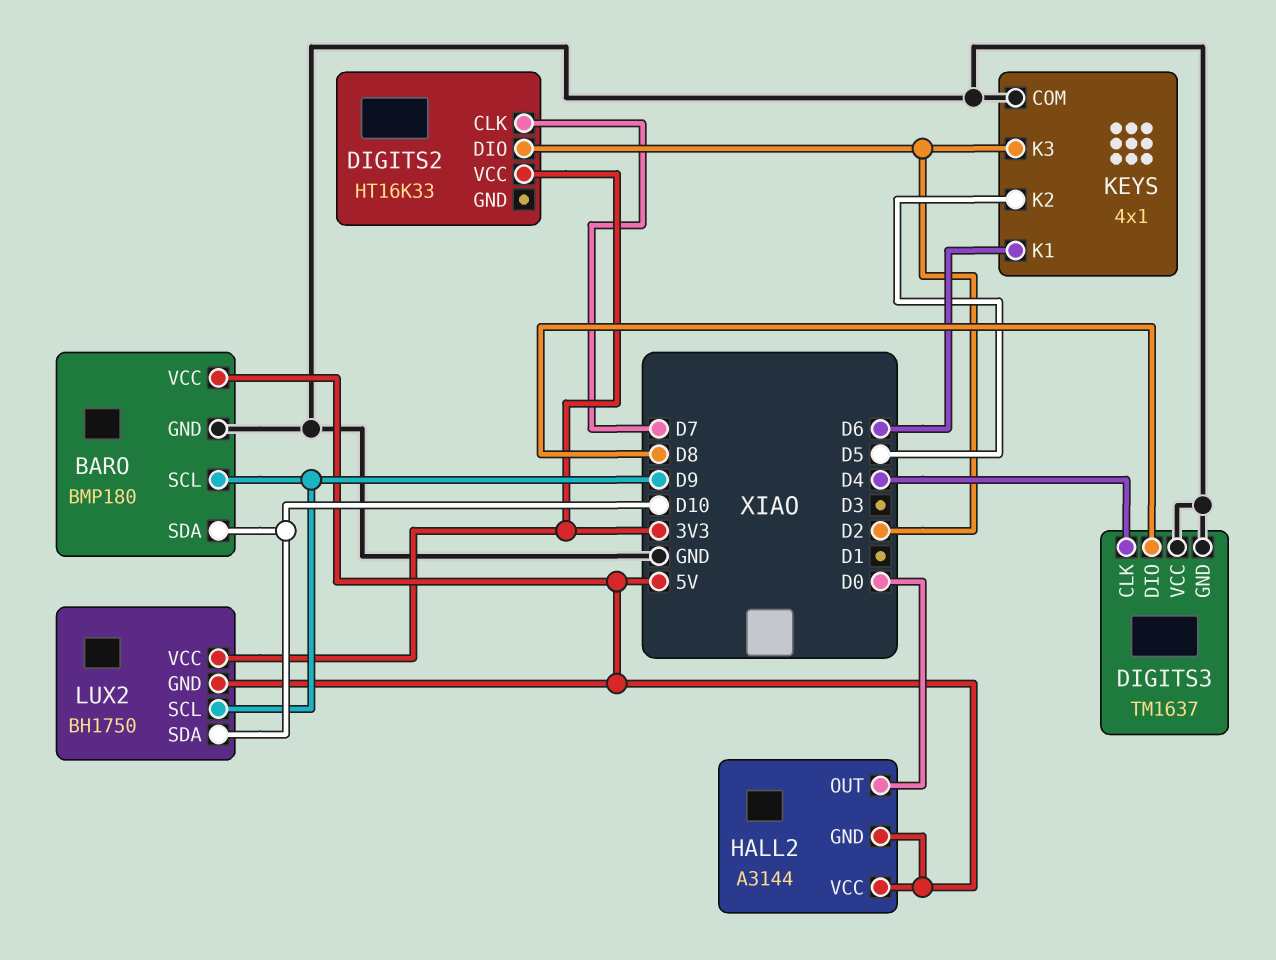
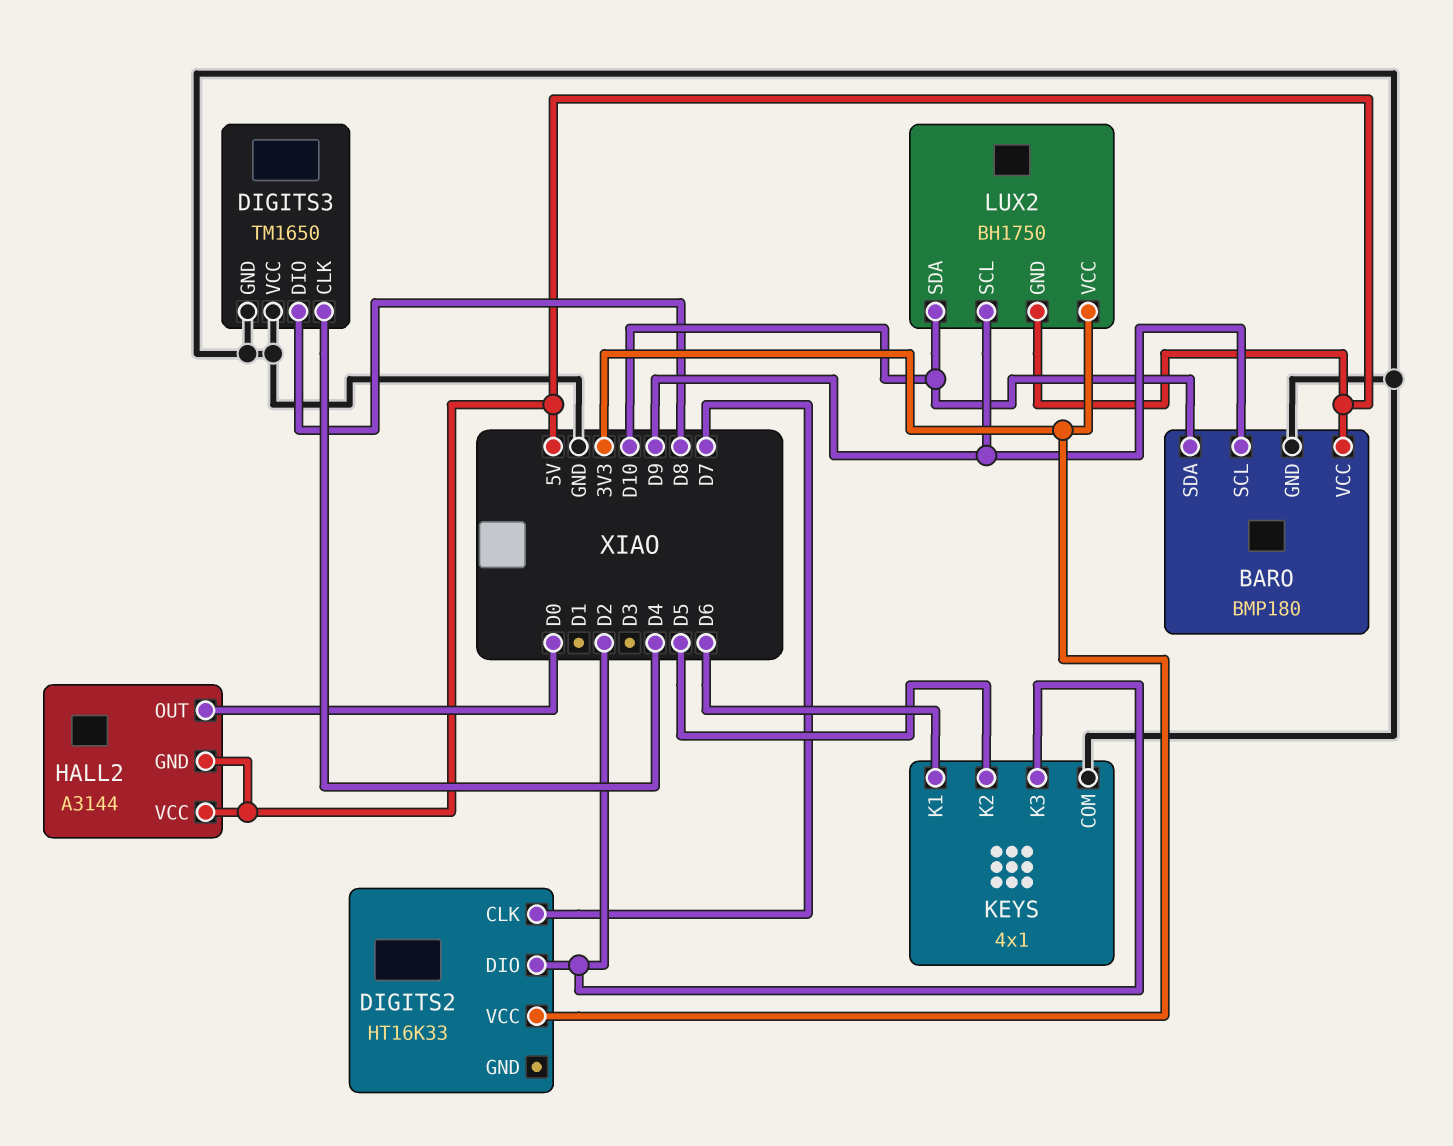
DIGITS3: TM1637 -> TM1650

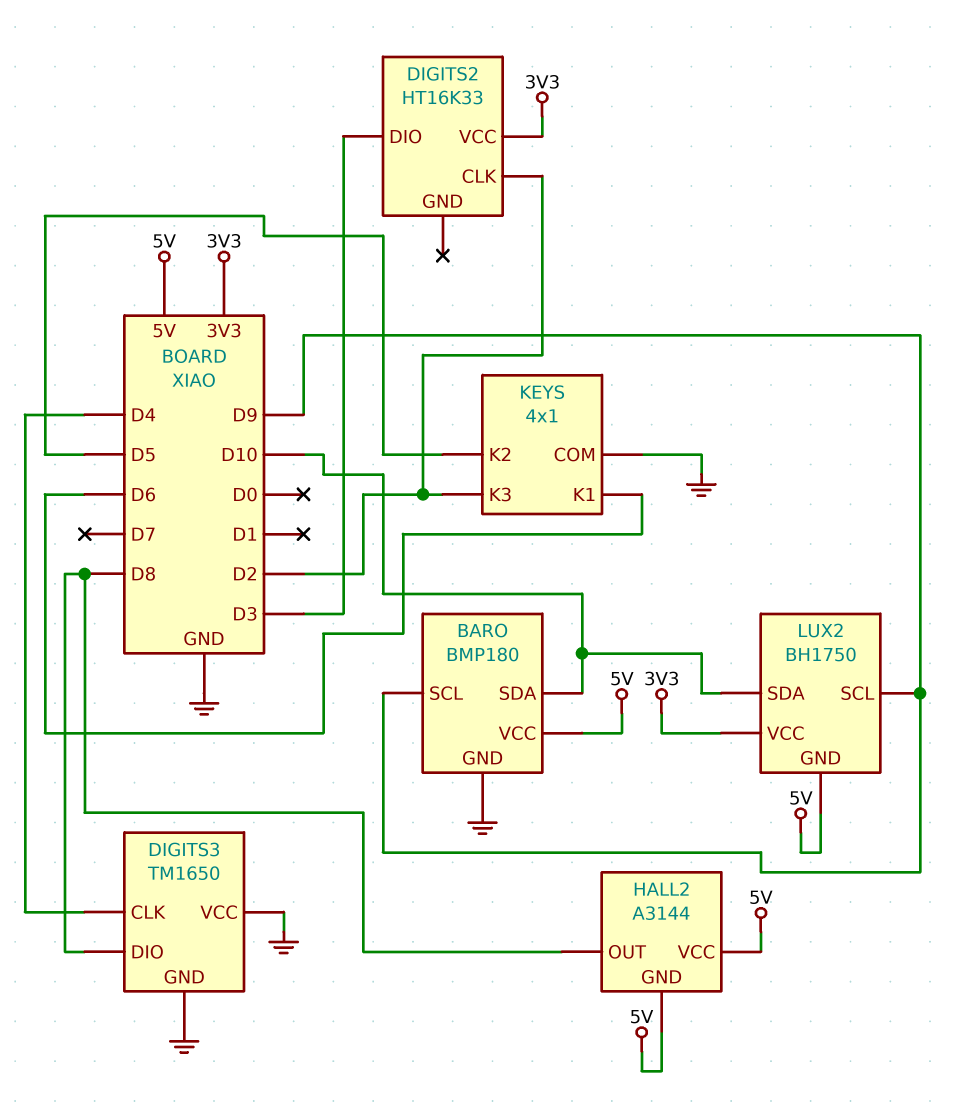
DIGITS2 pin CLK: D7 -> D2
DIGITS2 pin DIO: D2 -> D3
HALL2 pin OUT: D0 -> D8

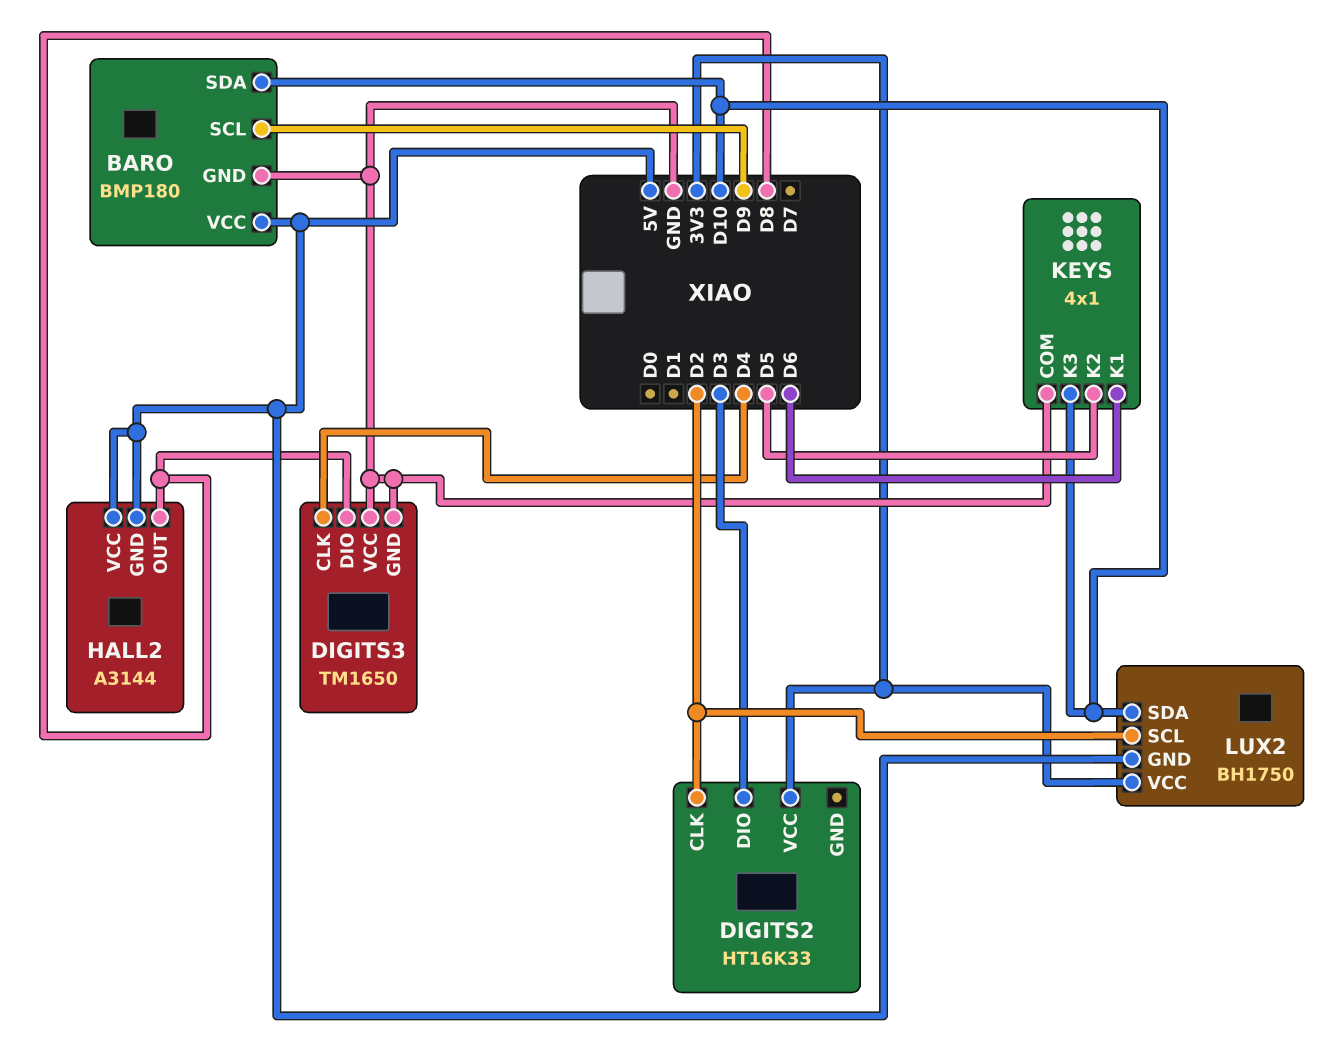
KEYS pin K3: D2 -> D10
LUX2 pin SCL: D9 -> D2

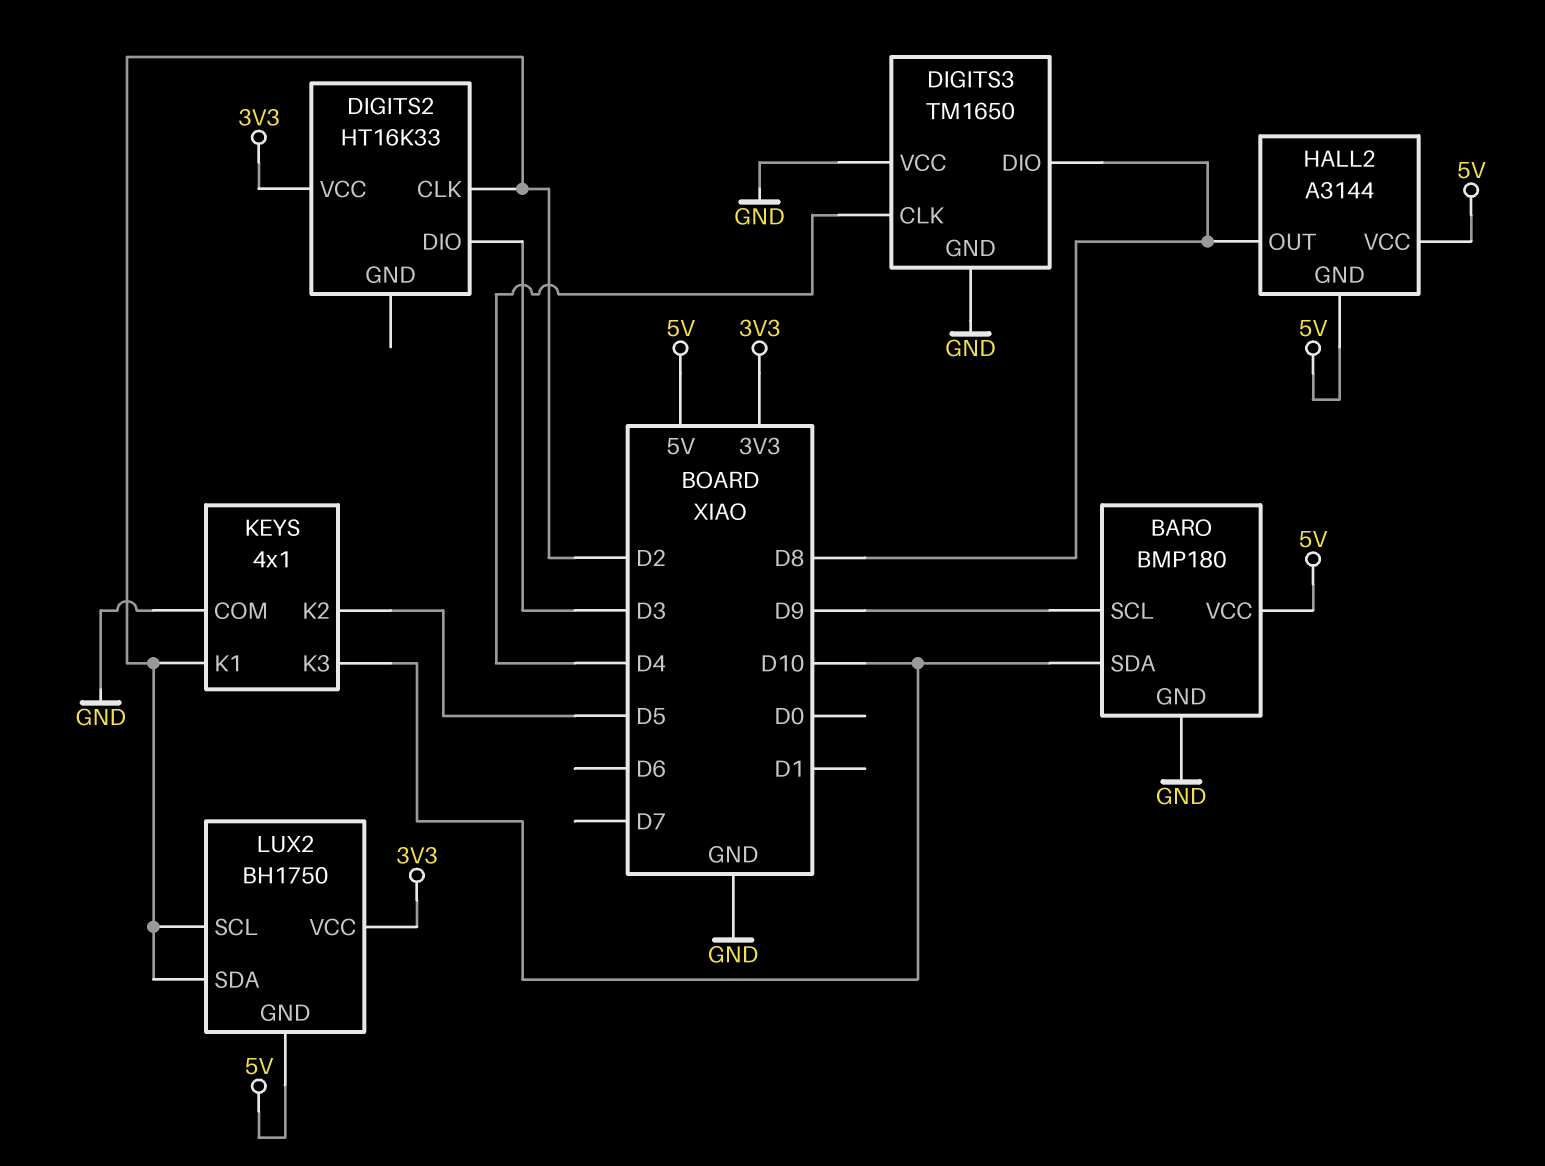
KEYS pin K1: D6 -> D2
LUX2 pin SDA: D10 -> D2

